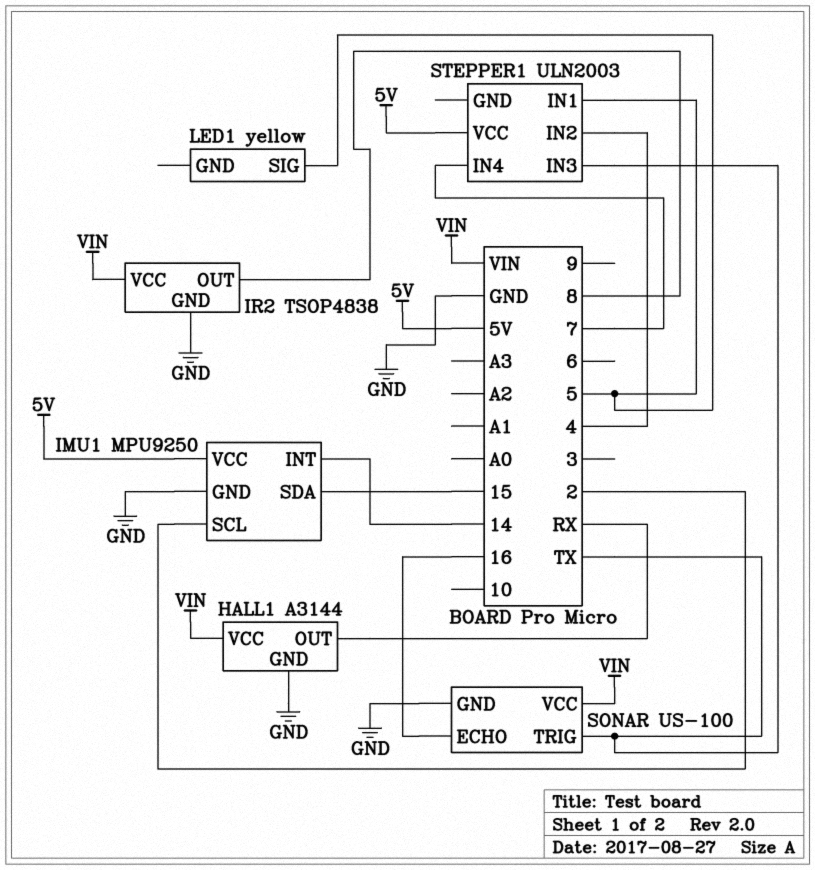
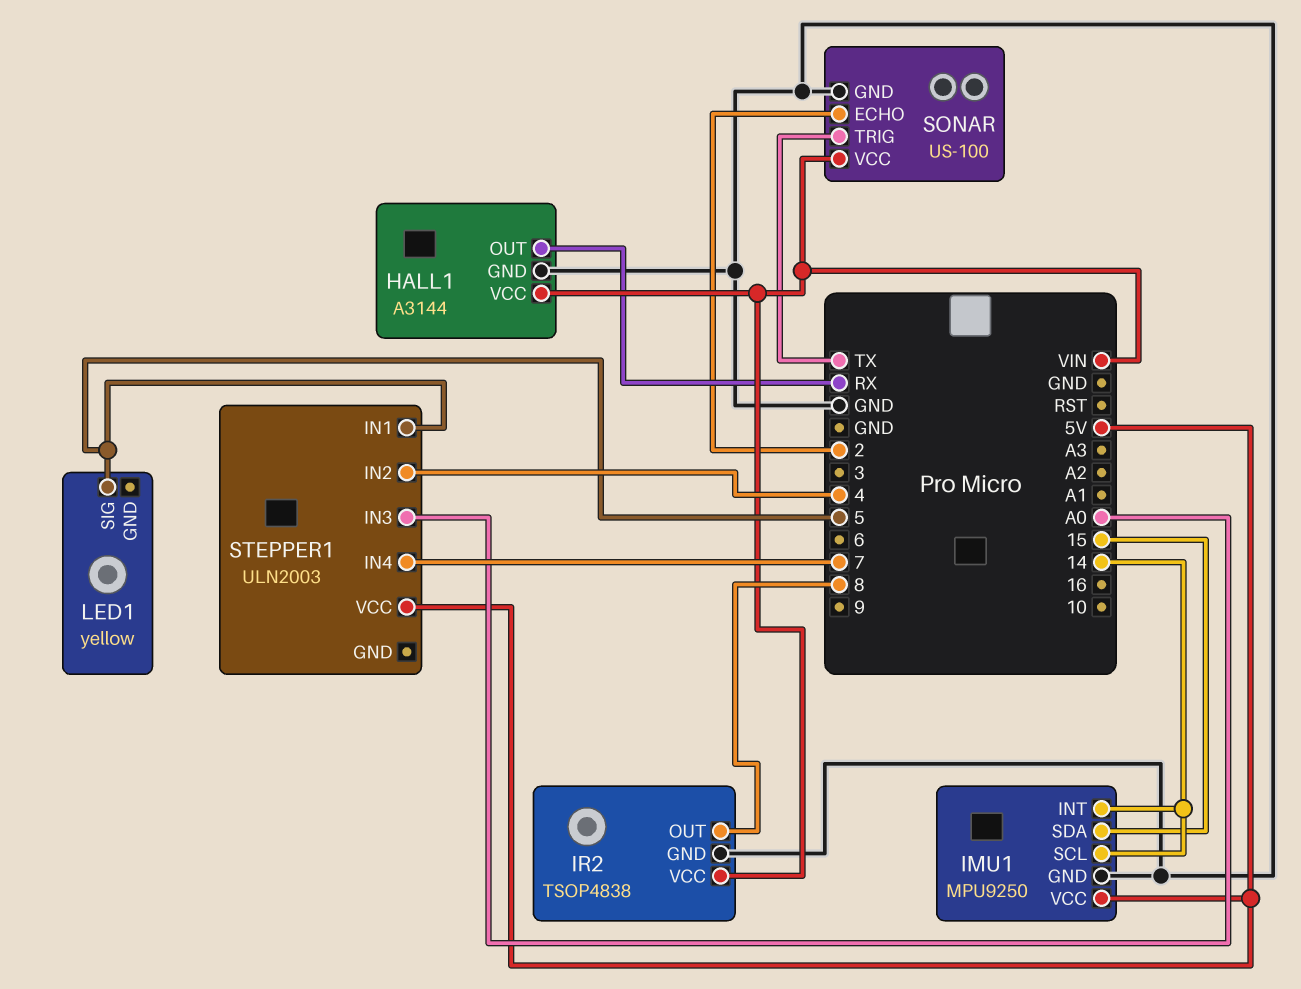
IMU1 pin SCL: 2 -> 14
SONAR pin ECHO: 16 -> 2
STEPPER1 pin IN3: TX -> A0

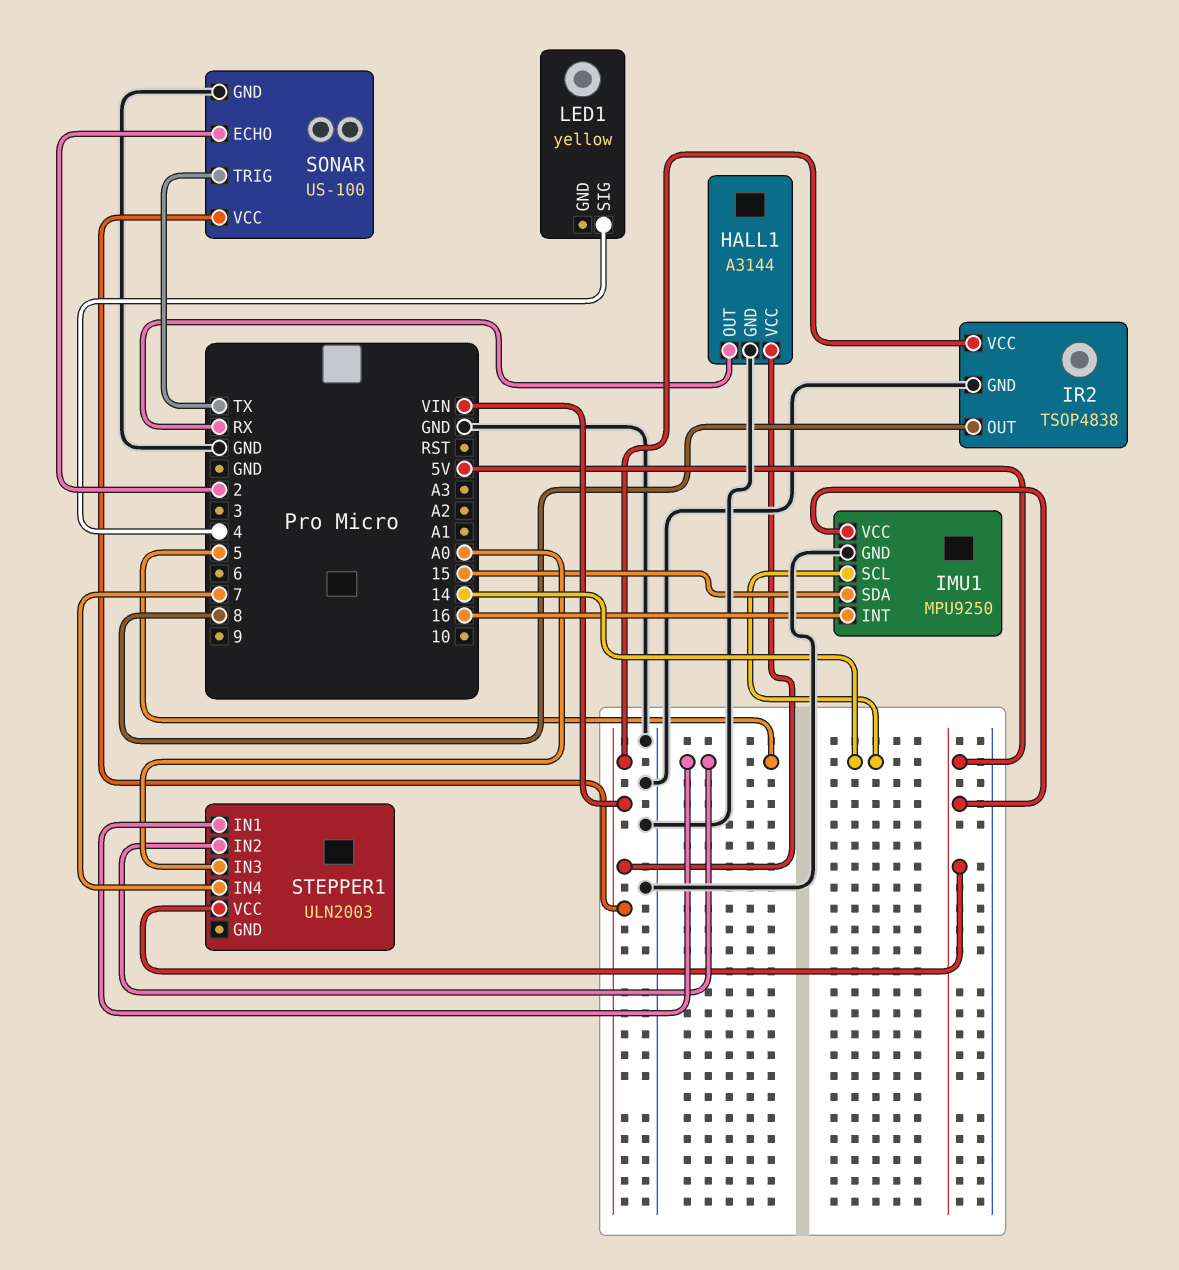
IMU1 pin INT: 14 -> 16
LED1 pin SIG: 5 -> 4
STEPPER1 pin IN2: 4 -> 5

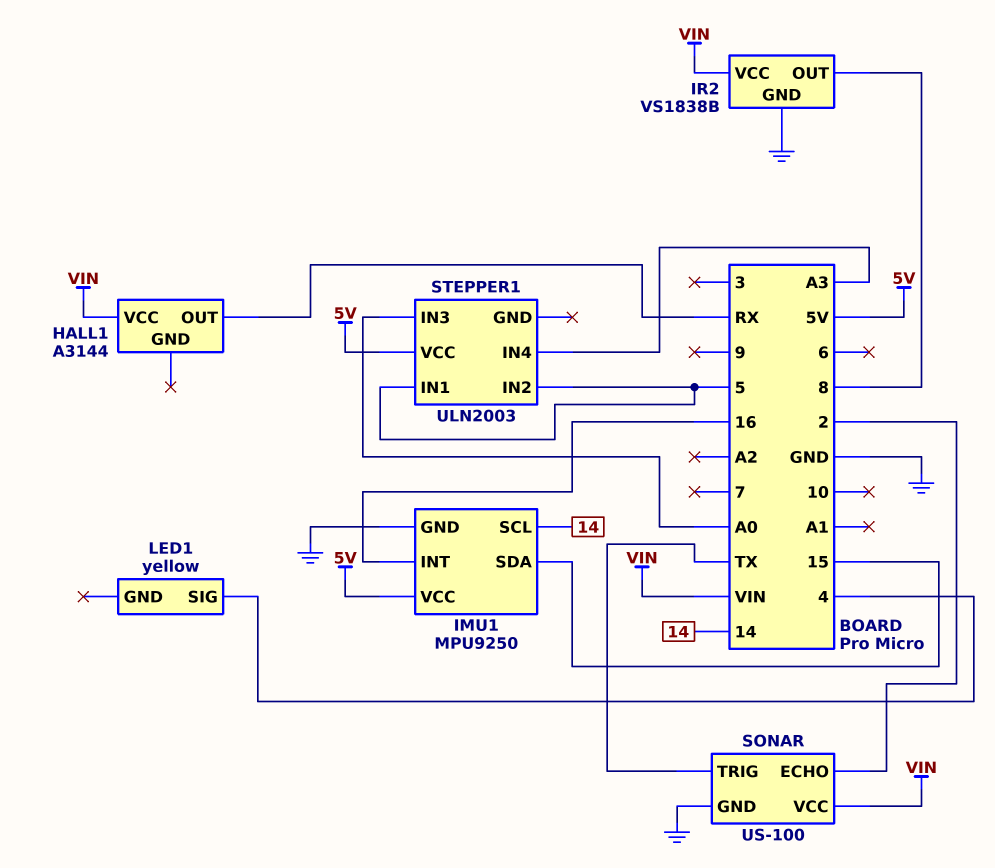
HALL1 pin GND: GND -> none
IR2: TSOP4838 -> VS1838B
STEPPER1 pin IN4: 7 -> A3

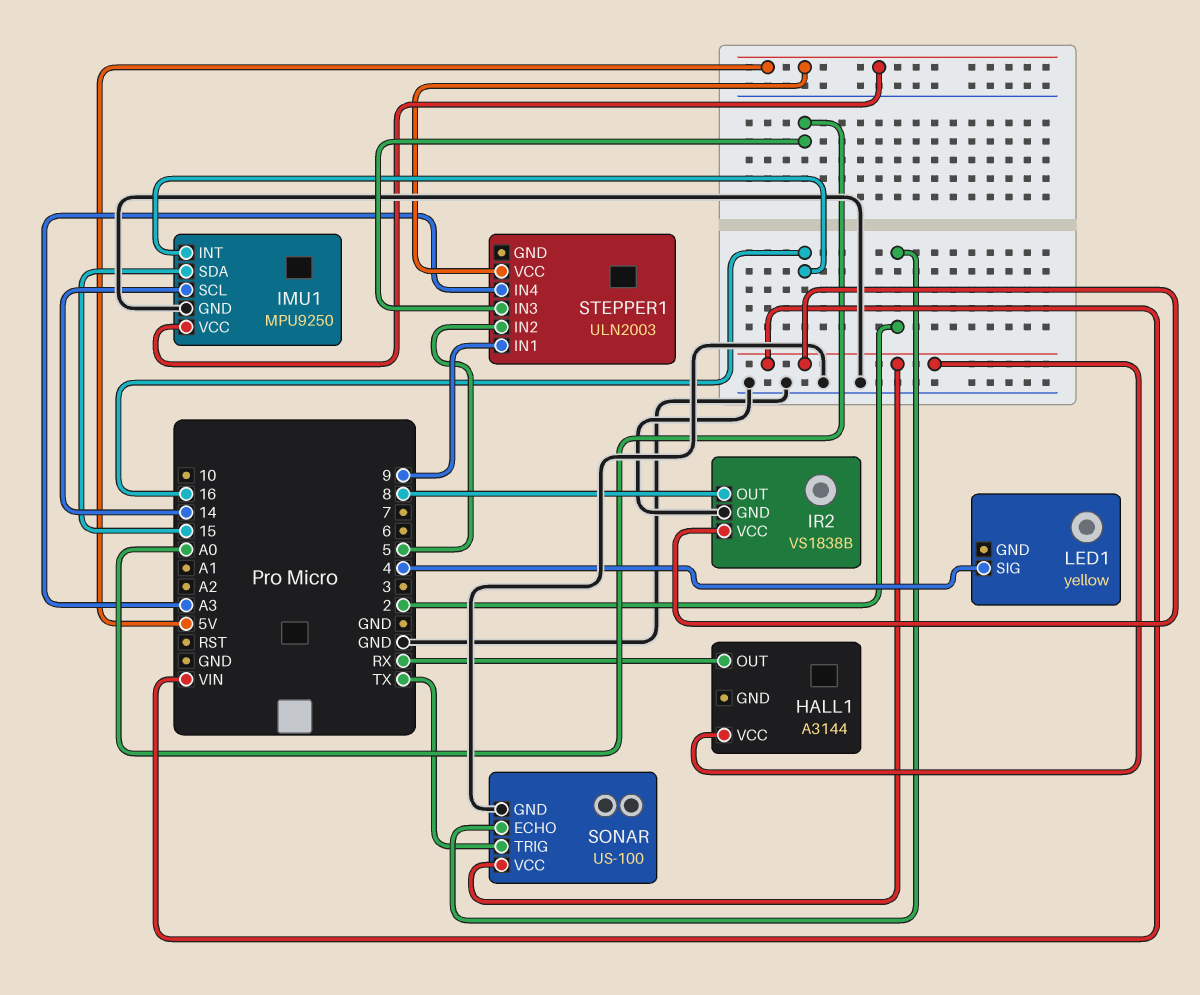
STEPPER1 pin IN1: 5 -> 9

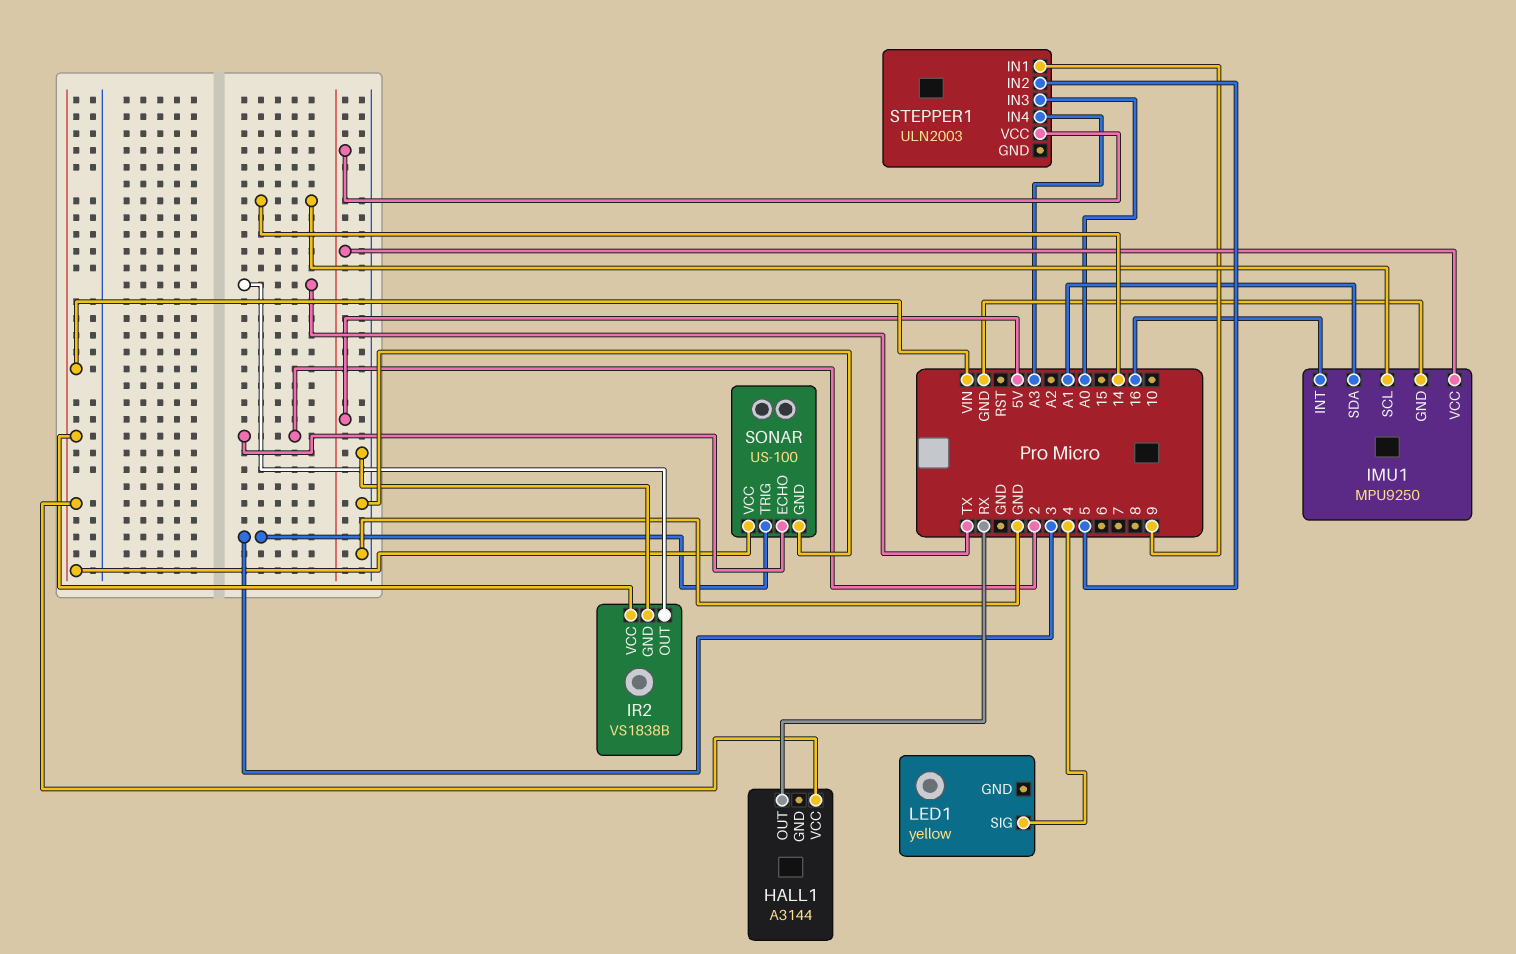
IMU1 pin SDA: 15 -> A1
IR2 pin OUT: 8 -> TX
SONAR pin TRIG: TX -> 3

